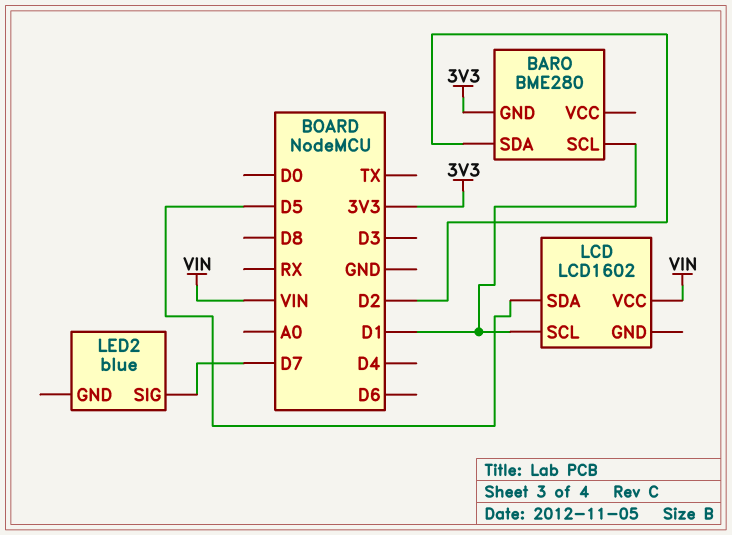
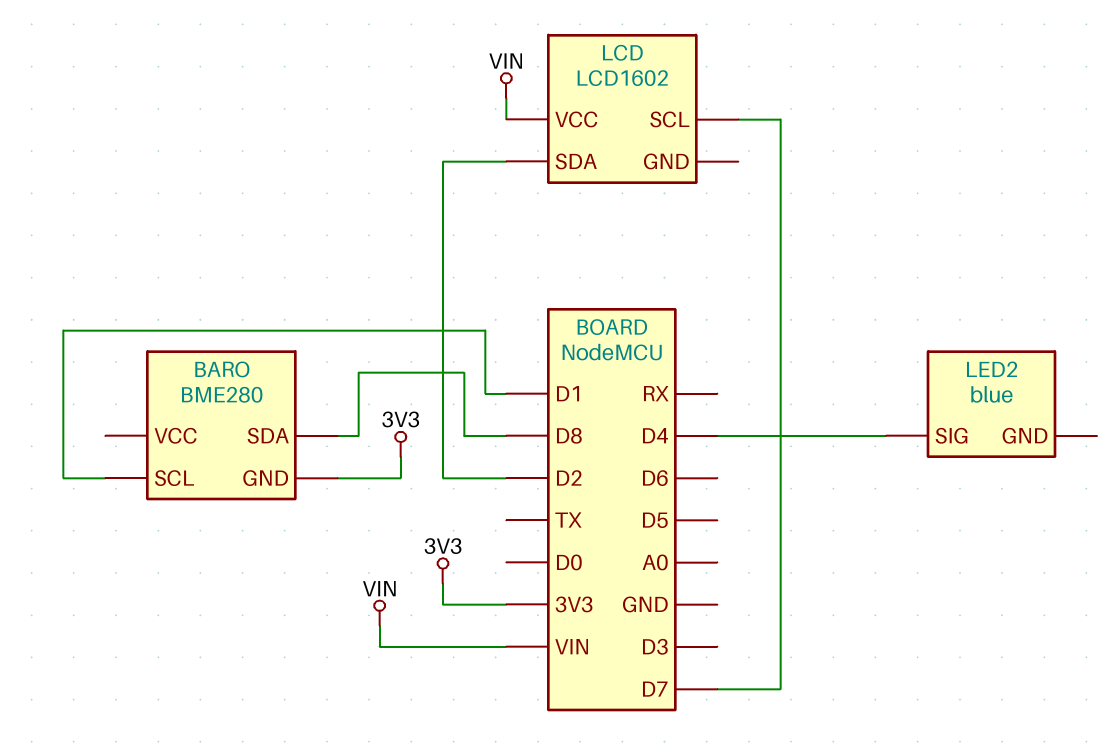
BARO pin SDA: D2 -> D8
LCD pin SCL: D1 -> D7
LCD pin SDA: D5 -> D2
LED2 pin SIG: D7 -> D4

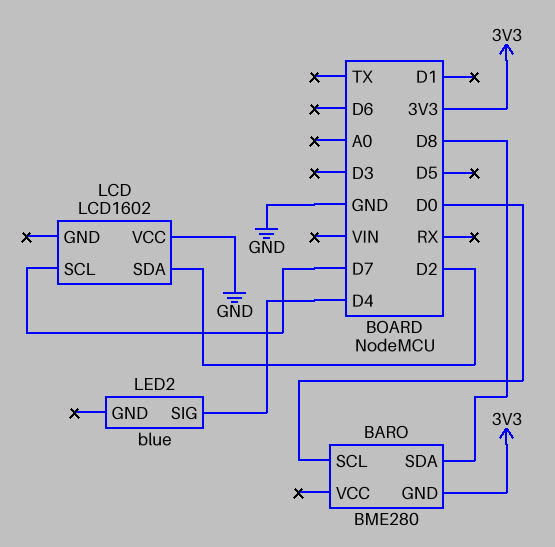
BARO pin SCL: D1 -> D0
LCD pin VCC: VIN -> GND

